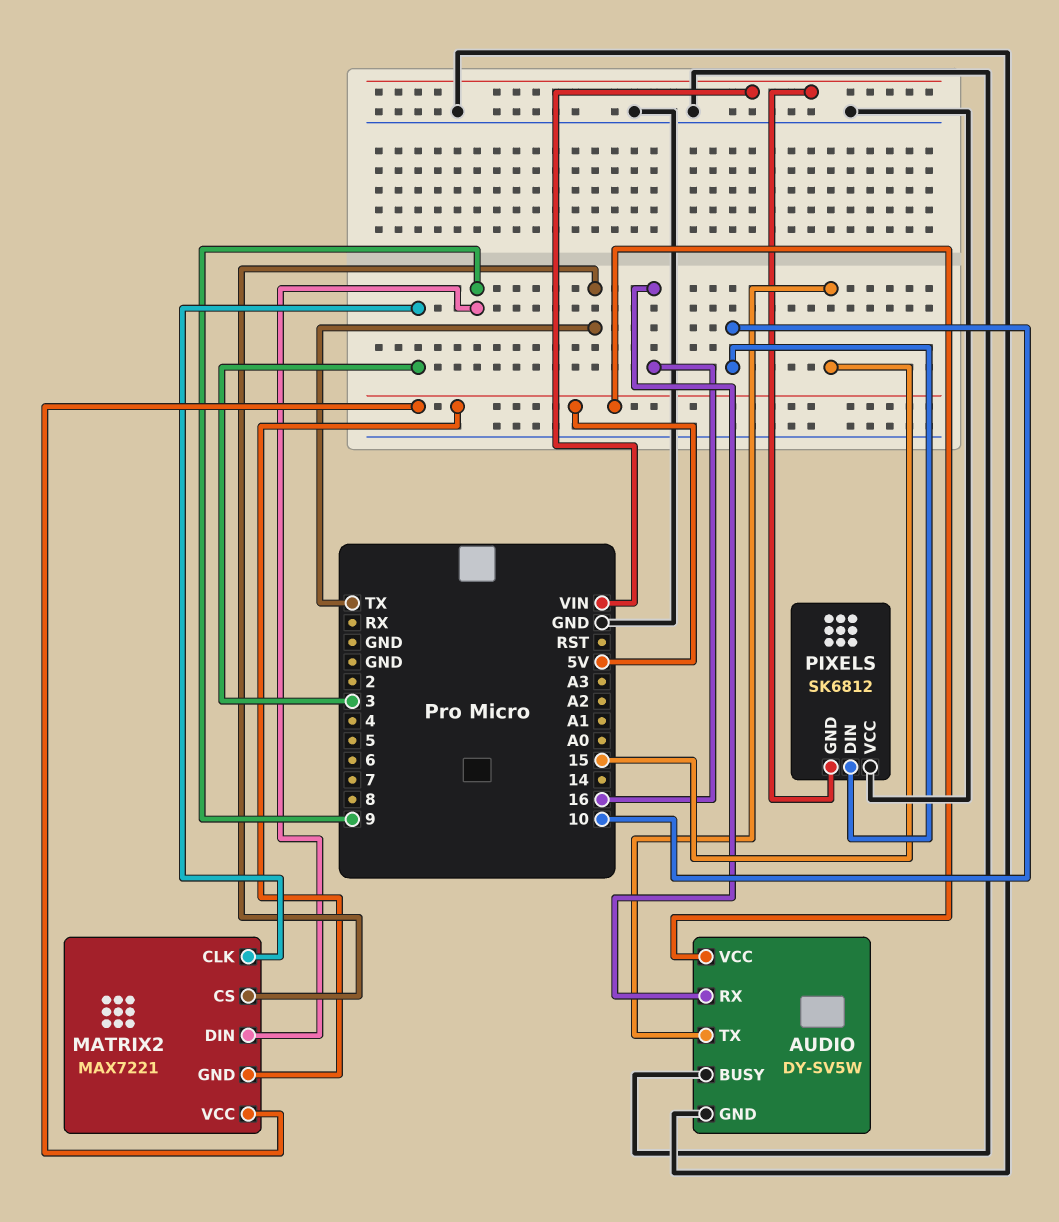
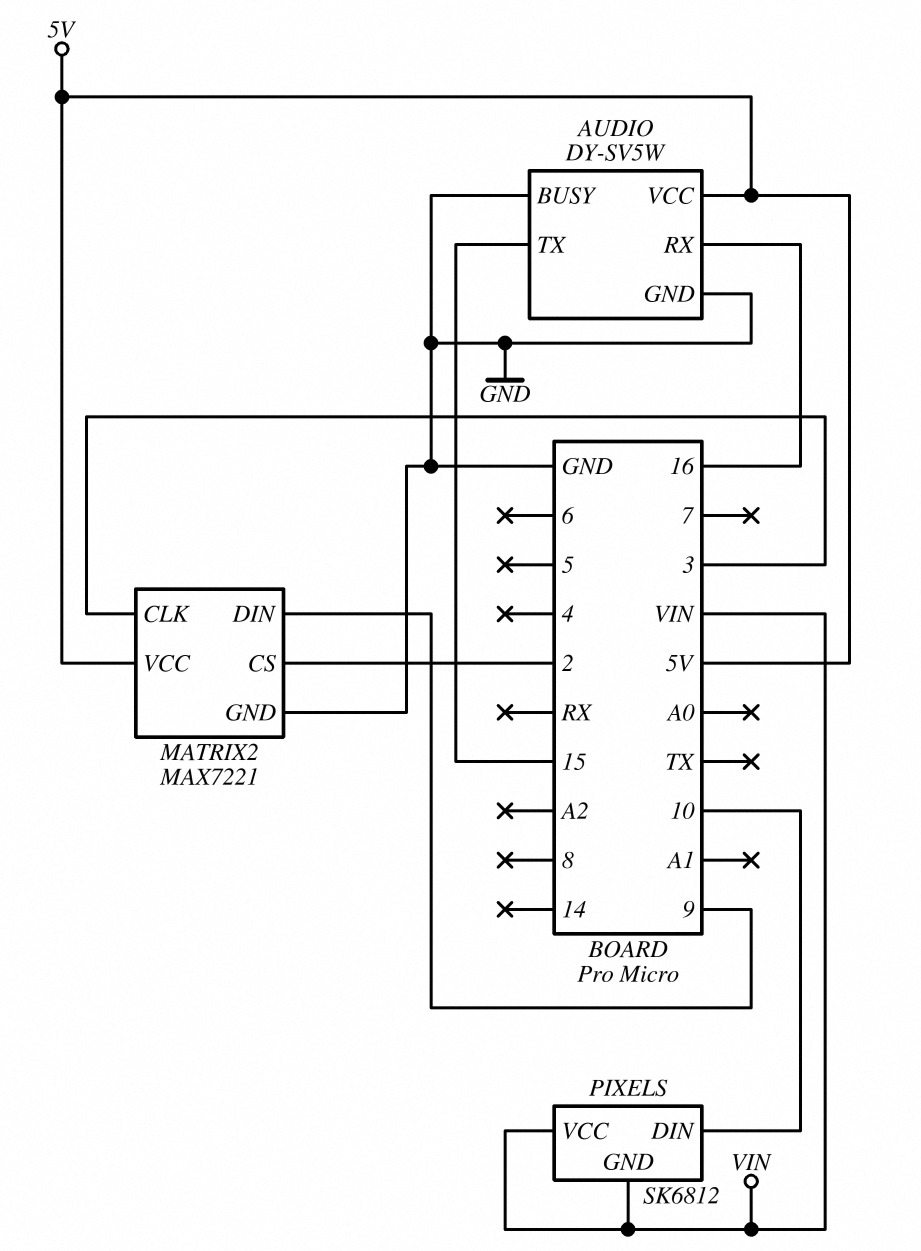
MATRIX2 pin CS: TX -> 2
MATRIX2 pin GND: 5V -> GND
PIXELS pin VCC: GND -> VIN

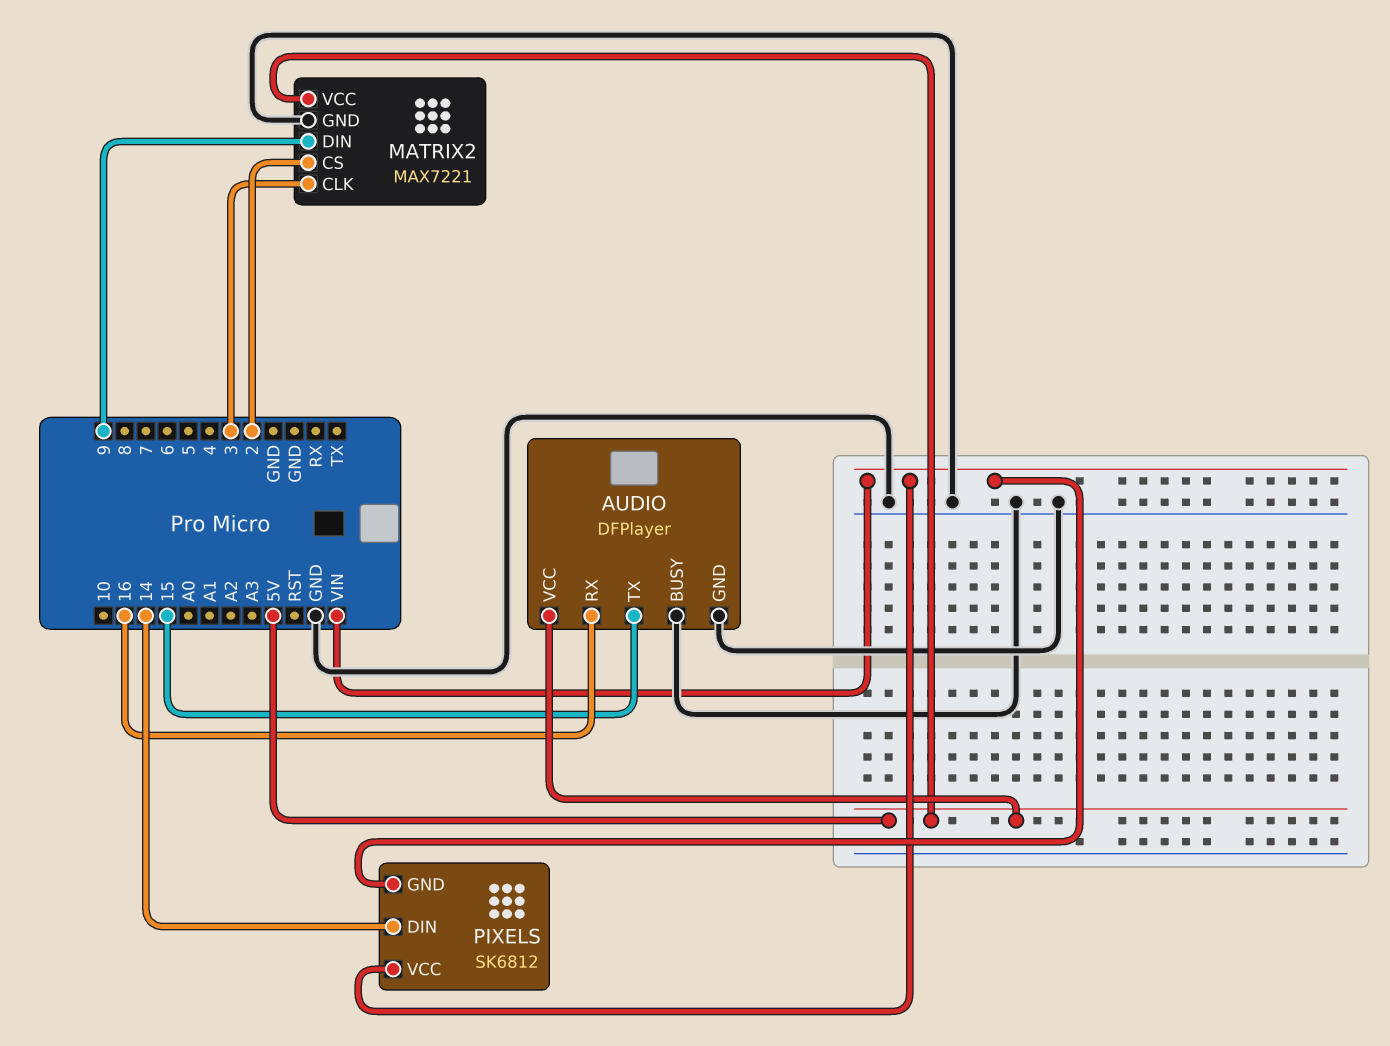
AUDIO: DY-SV5W -> DFPlayer
PIXELS pin DIN: 10 -> 14

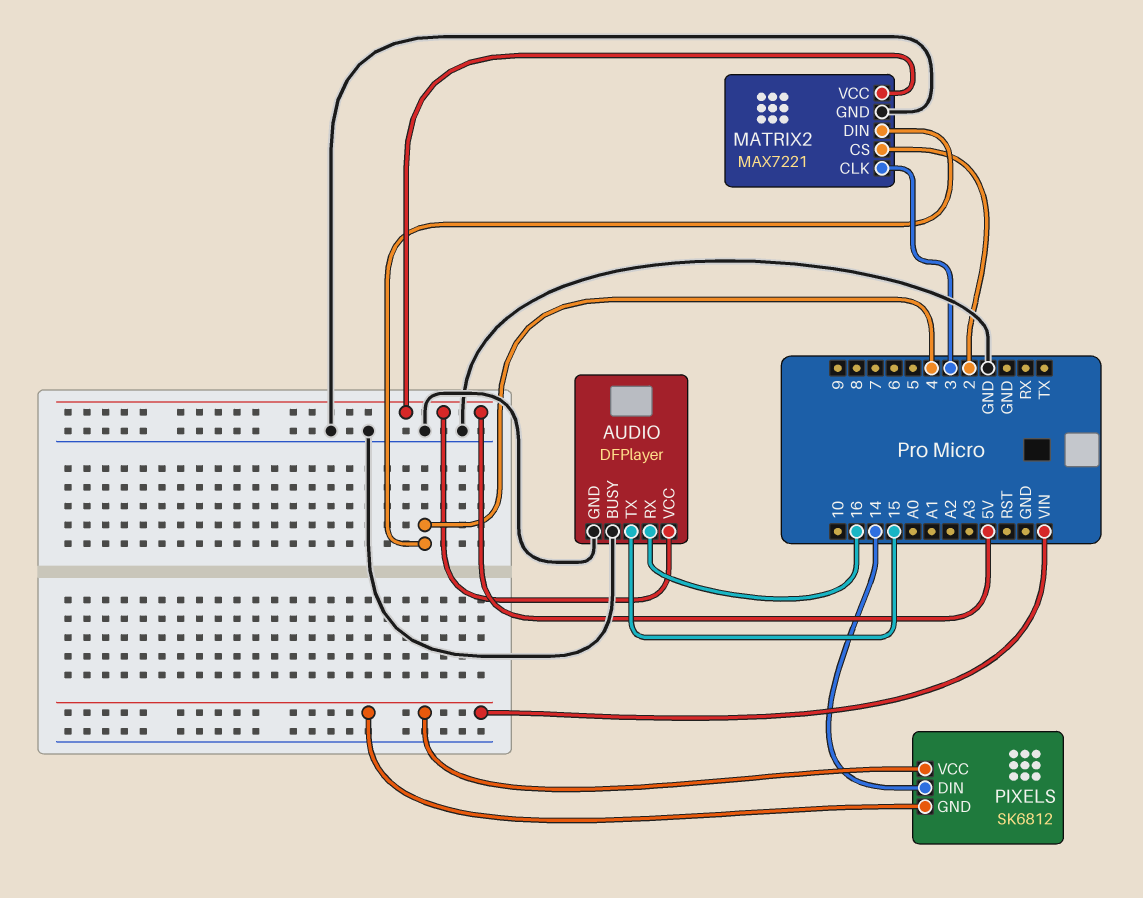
MATRIX2 pin DIN: 9 -> 4

